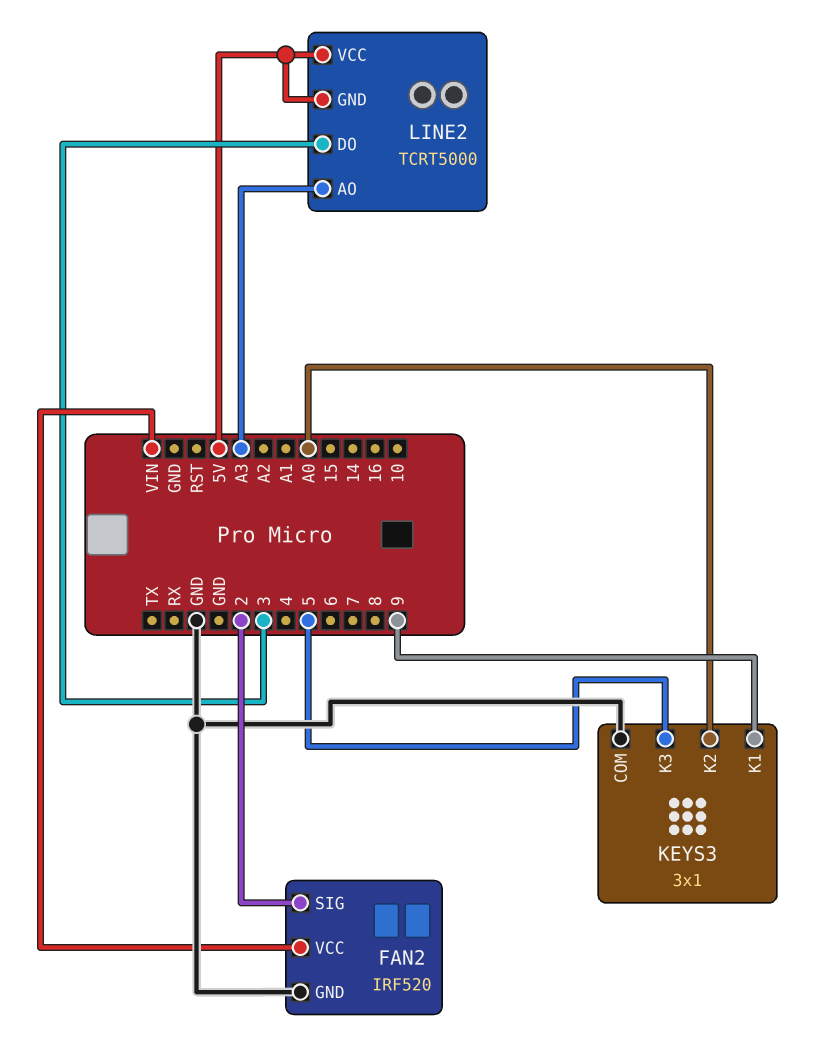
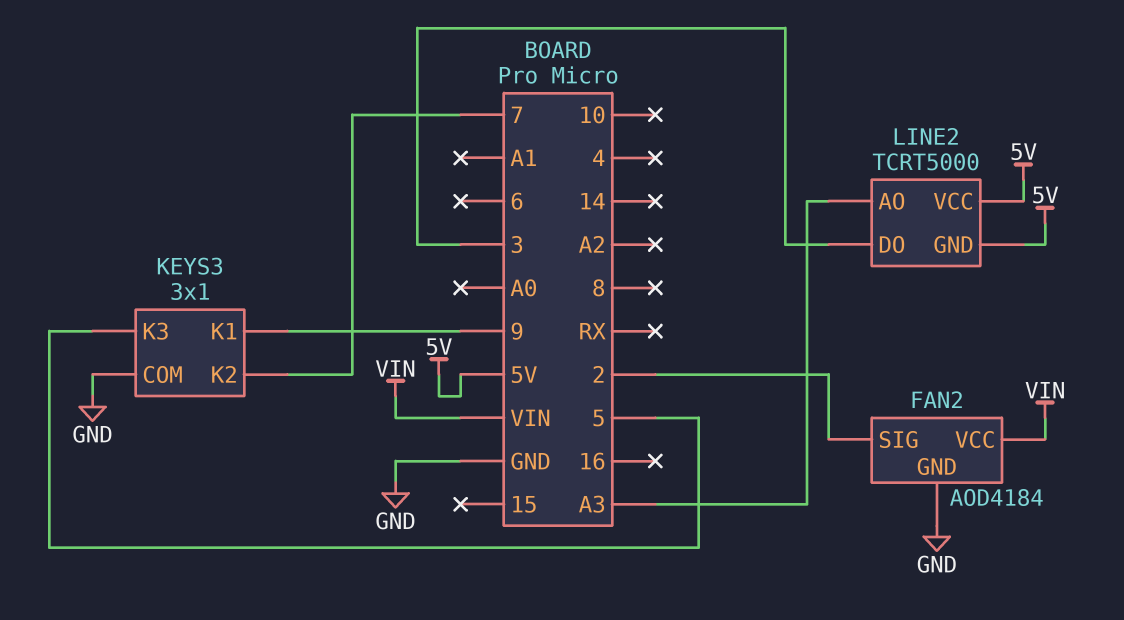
FAN2: IRF520 -> AOD4184
KEYS3 pin K2: A0 -> 7

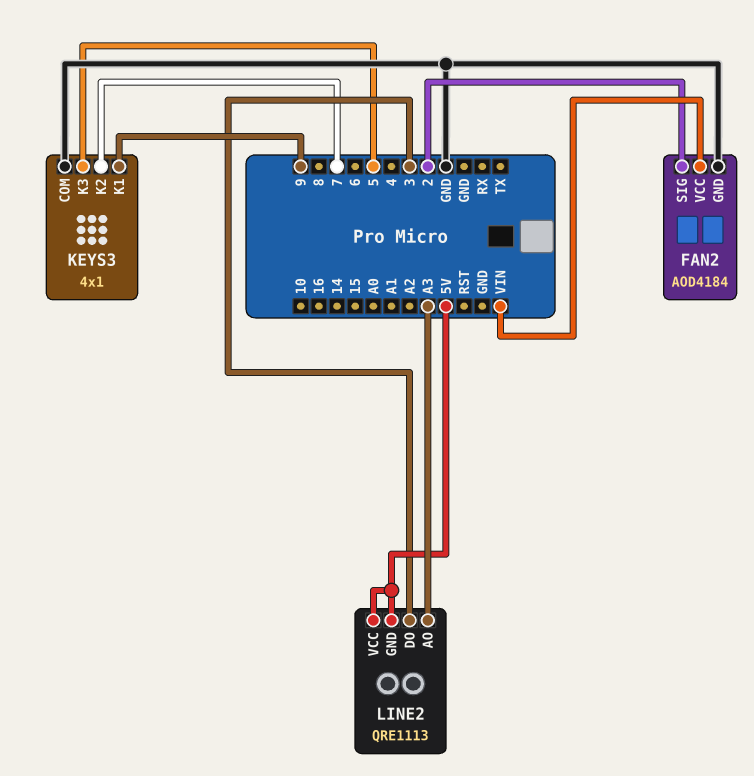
KEYS3: 3x1 -> 4x1
LINE2: TCRT5000 -> QRE1113

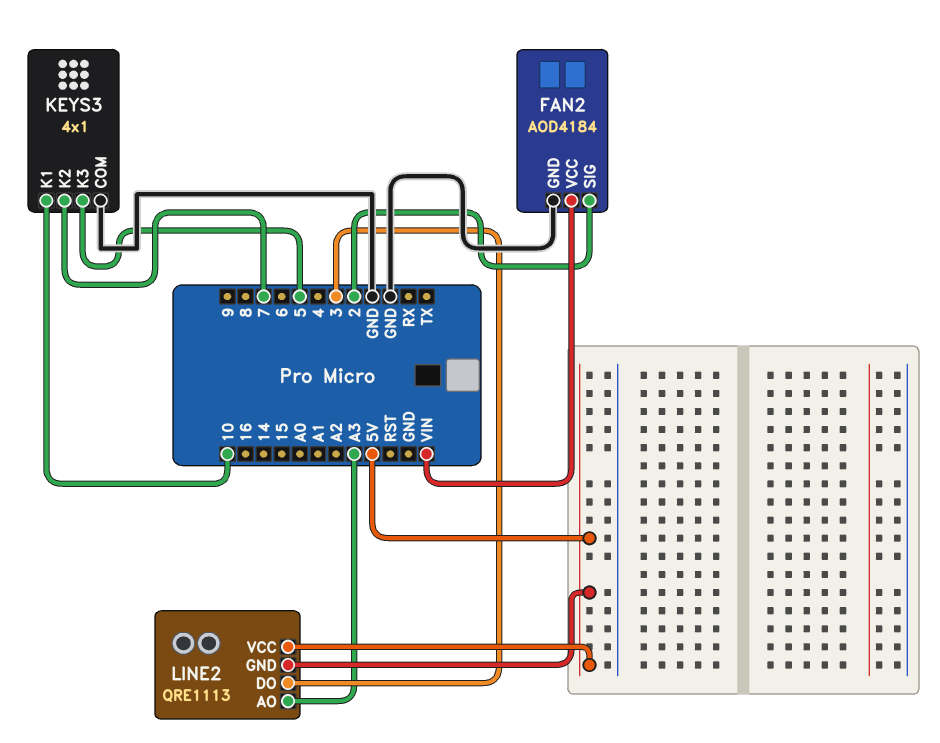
KEYS3 pin K1: 9 -> 10

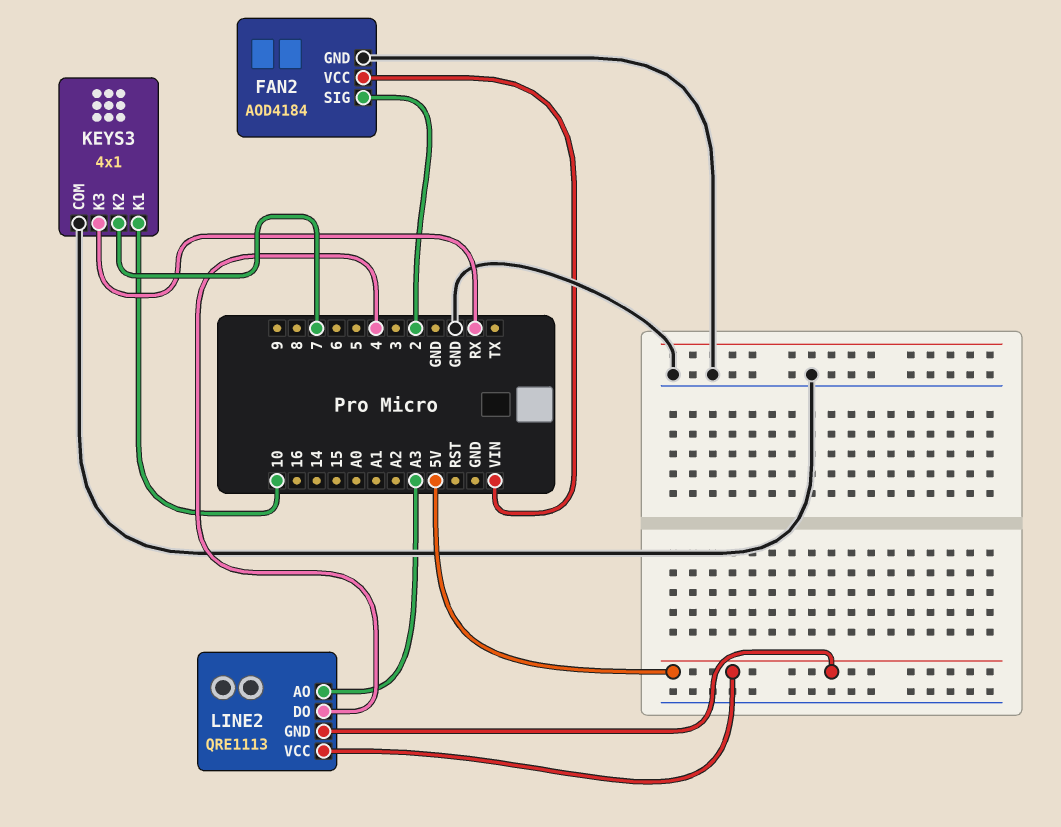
KEYS3 pin K3: 5 -> RX
LINE2 pin DO: 3 -> 4

